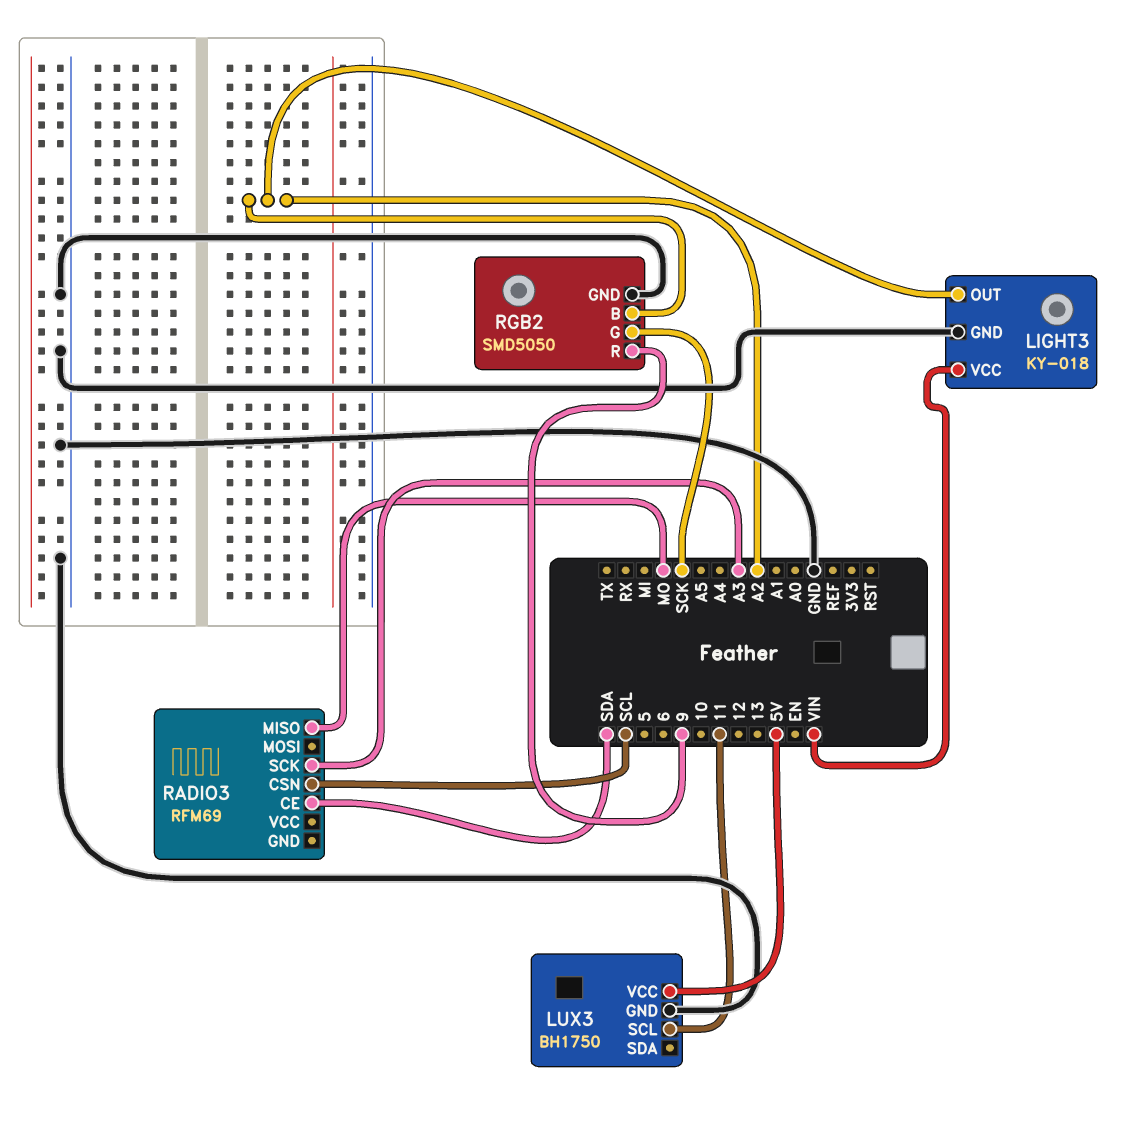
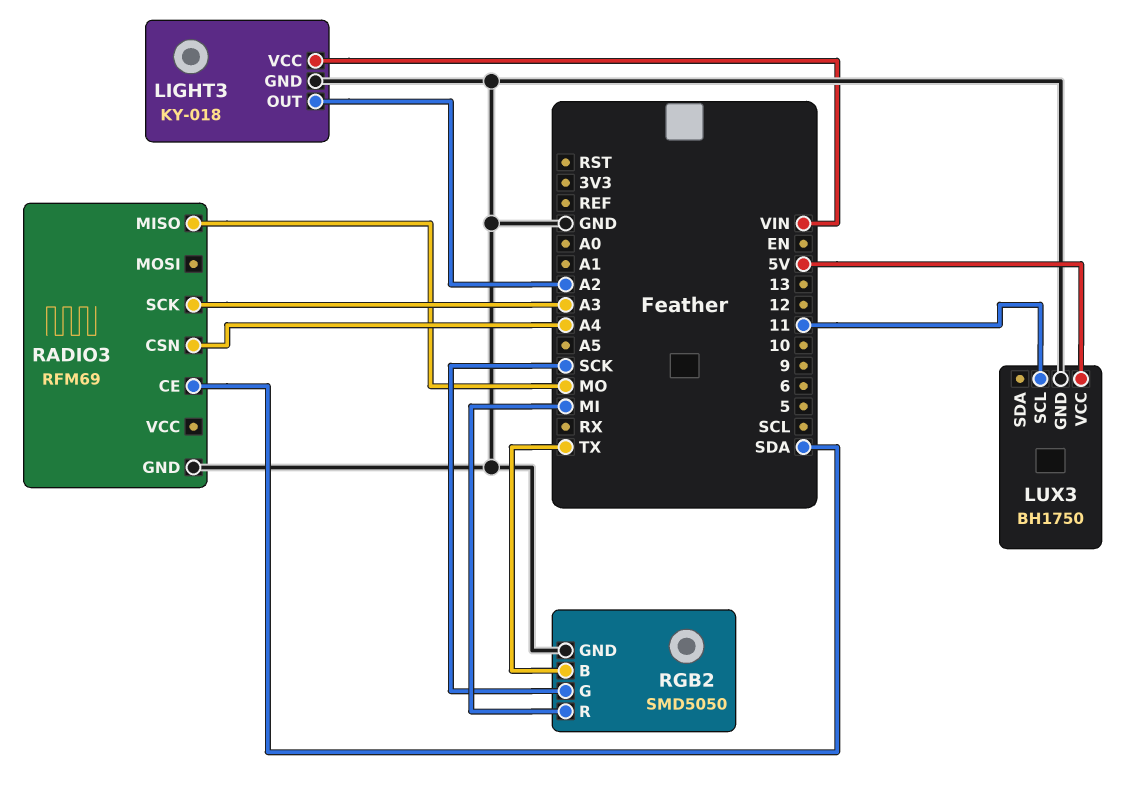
RADIO3 pin CSN: SCL -> A4
RADIO3 pin GND: none -> GND
RGB2 pin B: A2 -> TX
RGB2 pin R: 9 -> MI

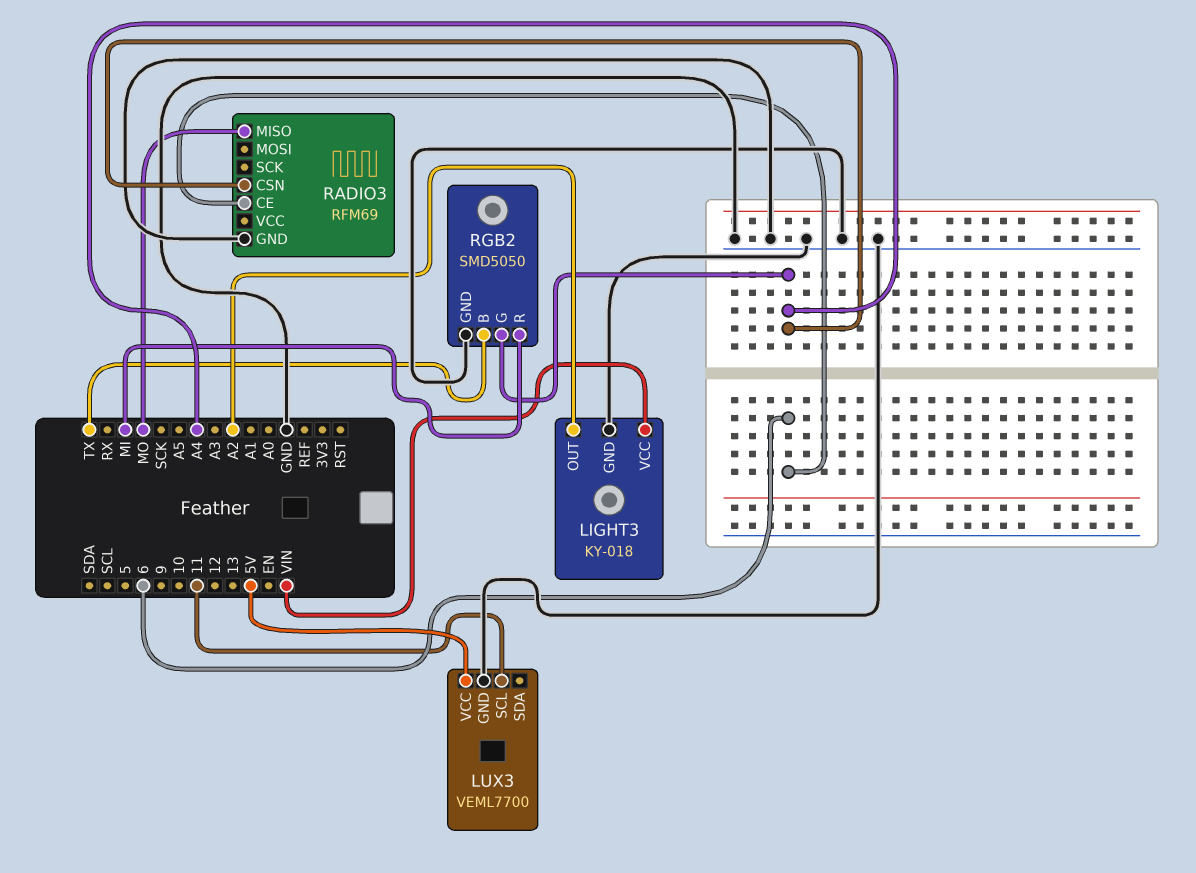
LUX3: BH1750 -> VEML7700
RADIO3 pin CE: SDA -> 6
RADIO3 pin SCK: A3 -> none
RGB2 pin G: SCK -> A4

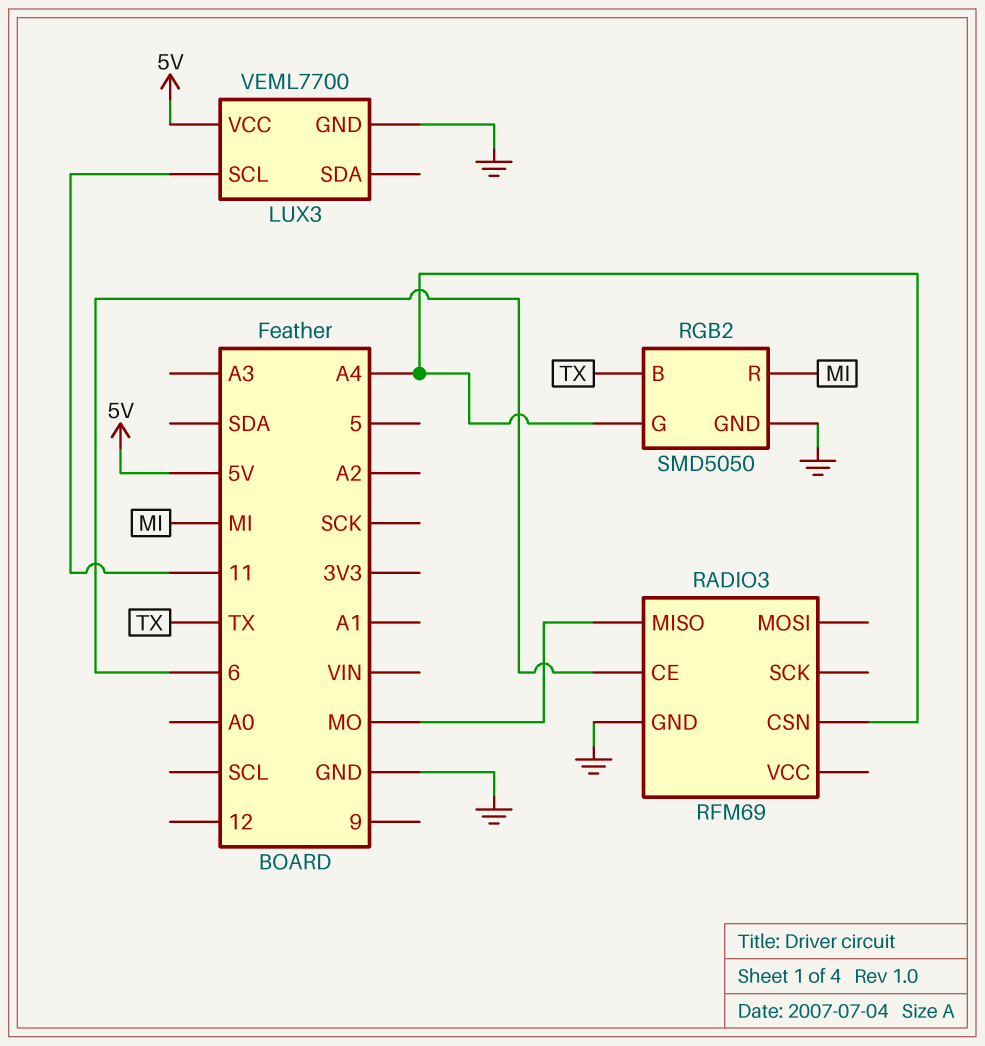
LIGHT3: KY-018 -> none
LIGHT3 pin GND: GND -> none
LIGHT3 pin OUT: A2 -> none
LIGHT3 pin VCC: VIN -> none

